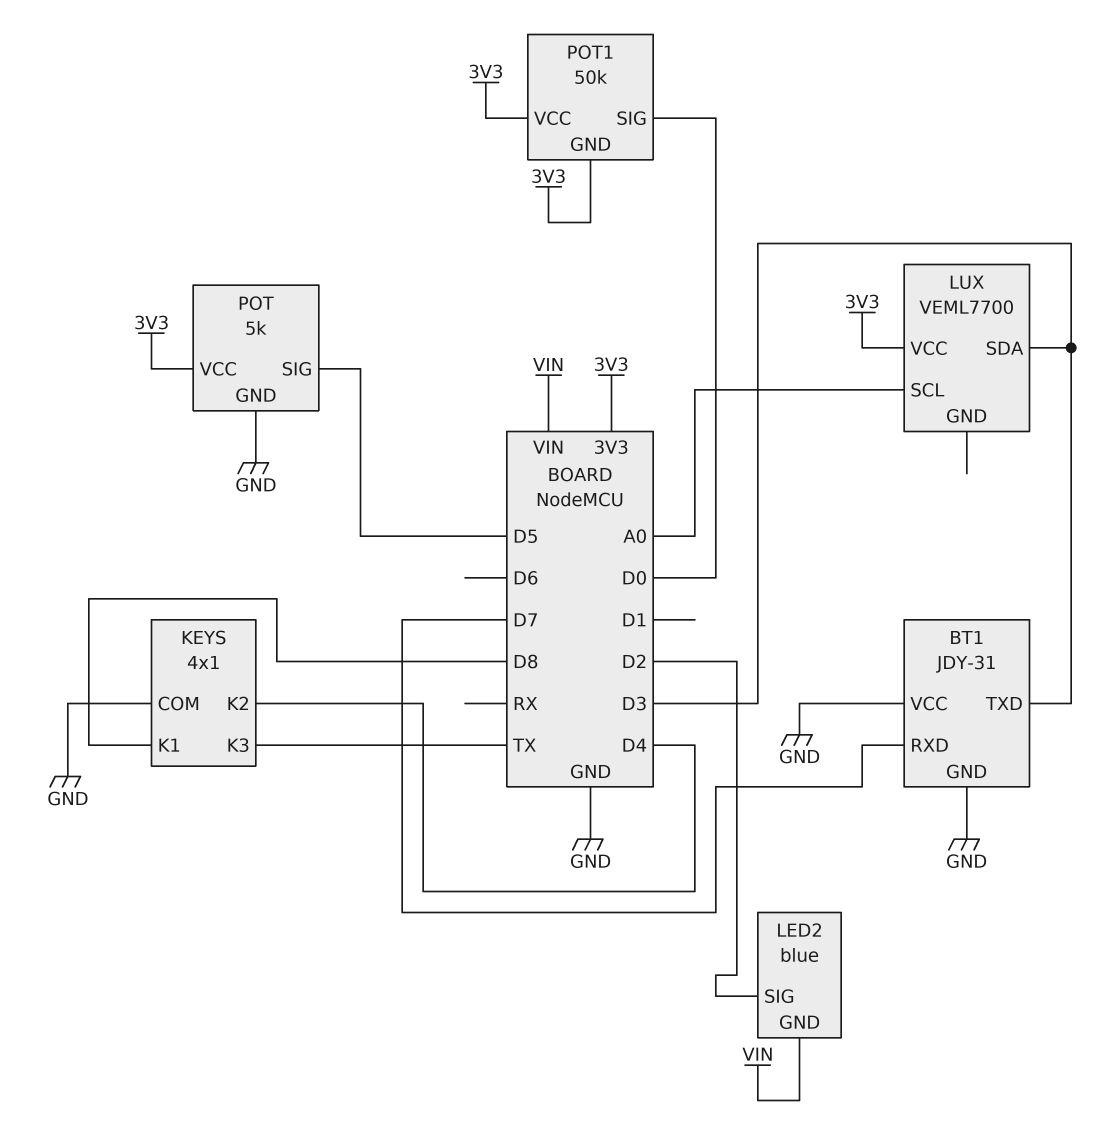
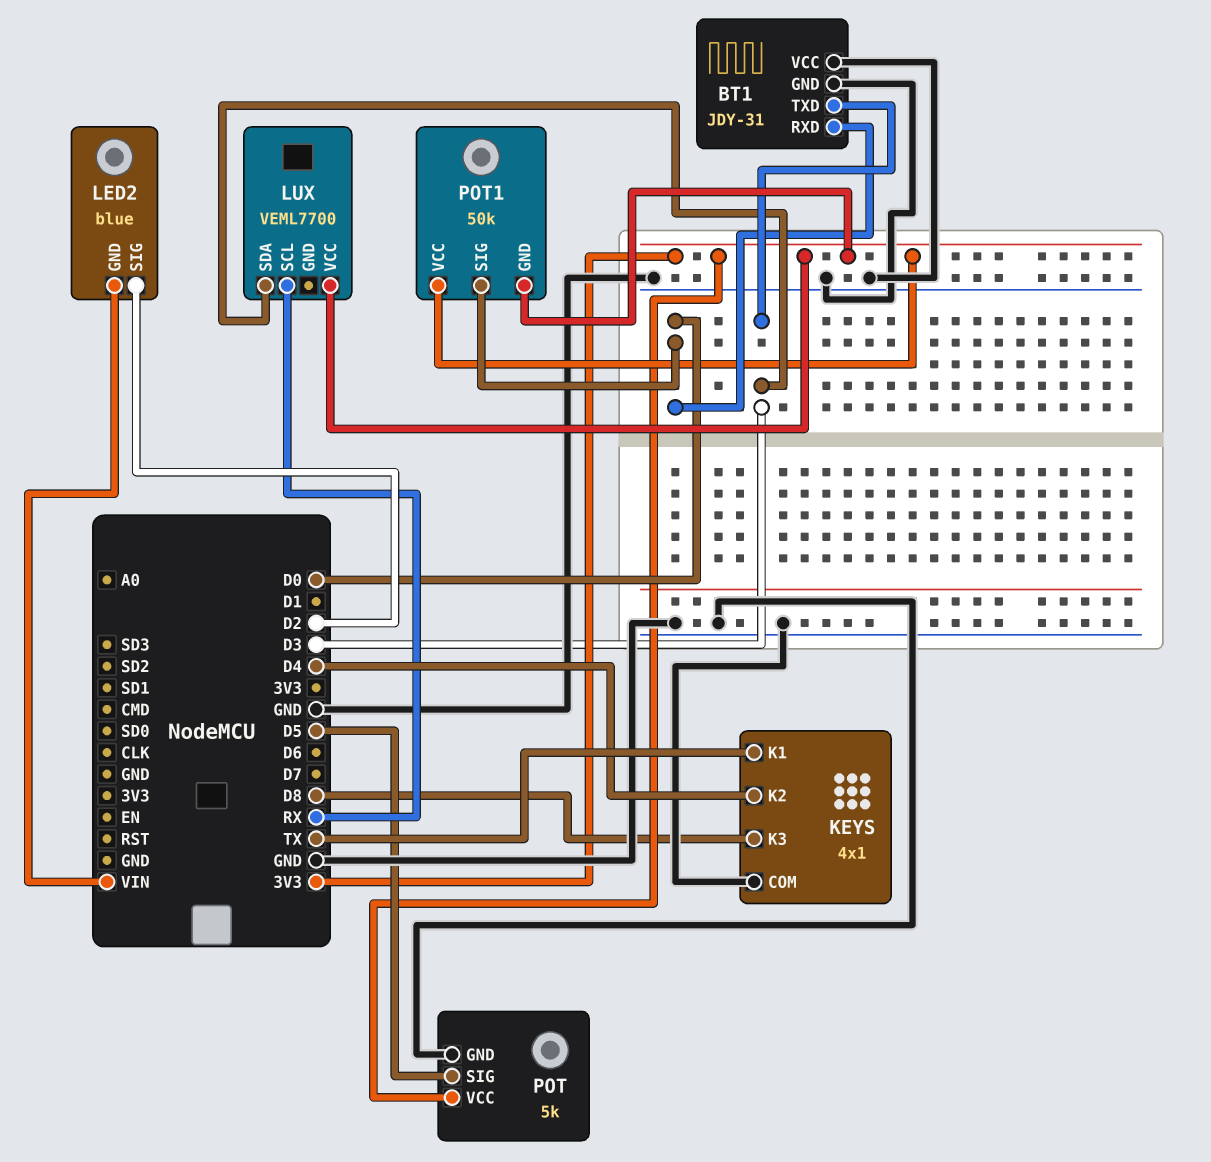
BT1 pin RXD: D7 -> D0
KEYS pin K1: D8 -> TX
KEYS pin K3: TX -> D8
LUX pin SCL: A0 -> RX

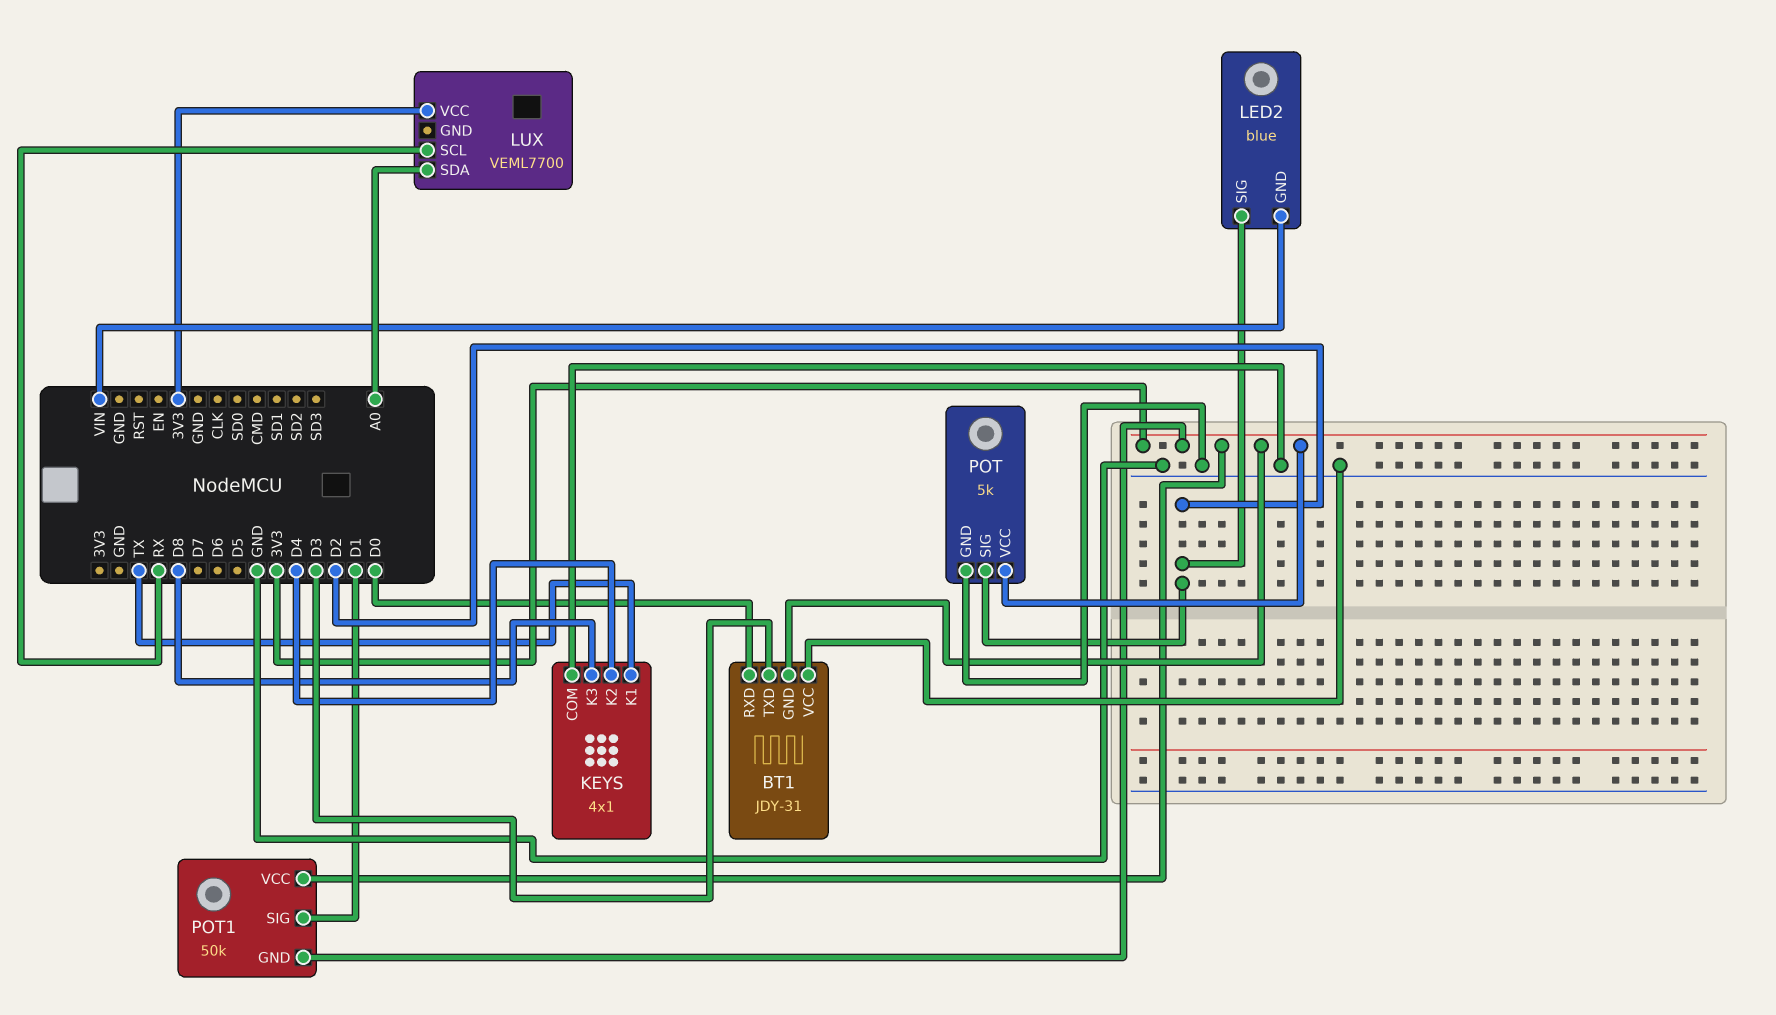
BT1 pin GND: GND -> 3V3
LUX pin SDA: D3 -> A0
POT pin SIG: D5 -> D2
POT1 pin SIG: D0 -> D1

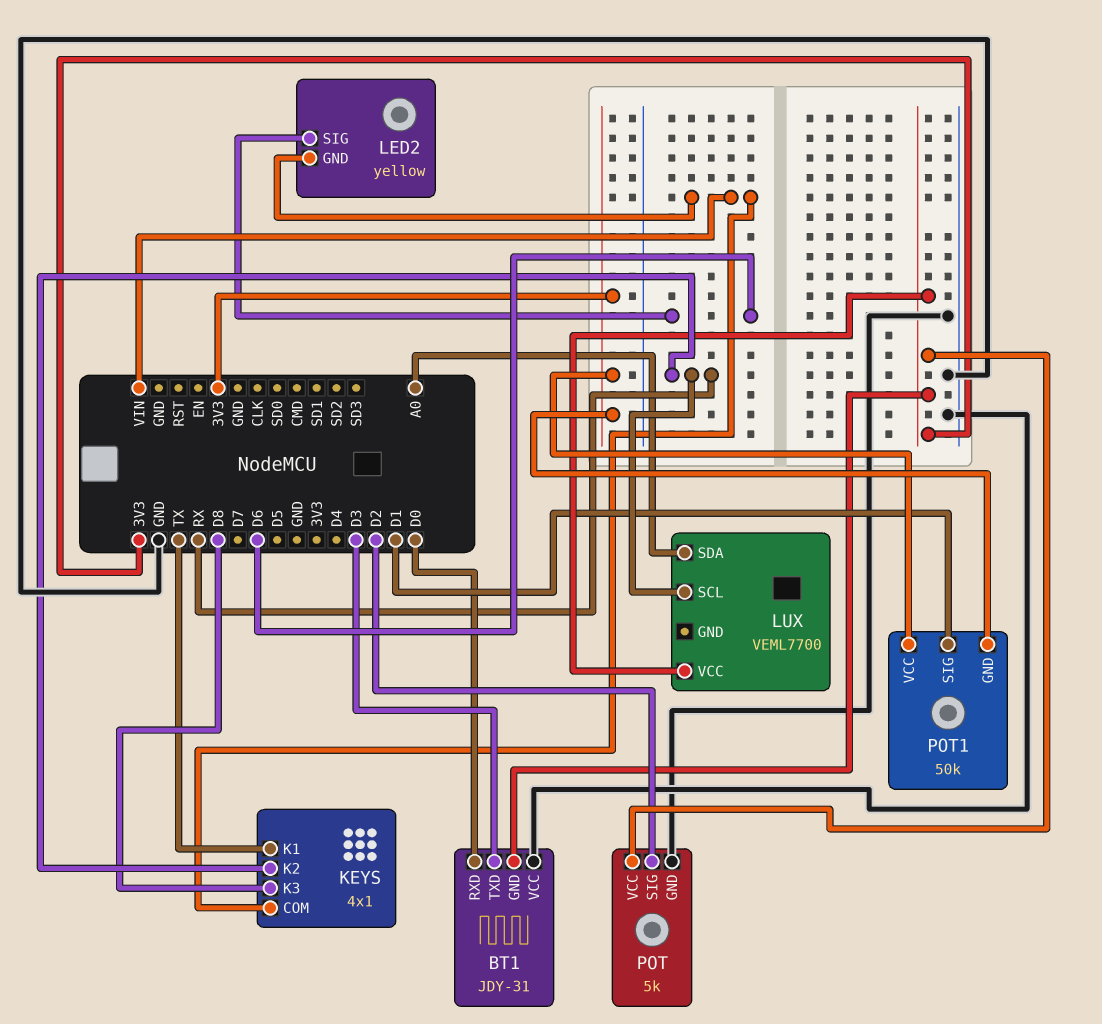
KEYS pin COM: GND -> VIN
KEYS pin K2: D4 -> RX
LED2: blue -> yellow
LED2 pin SIG: D2 -> D6

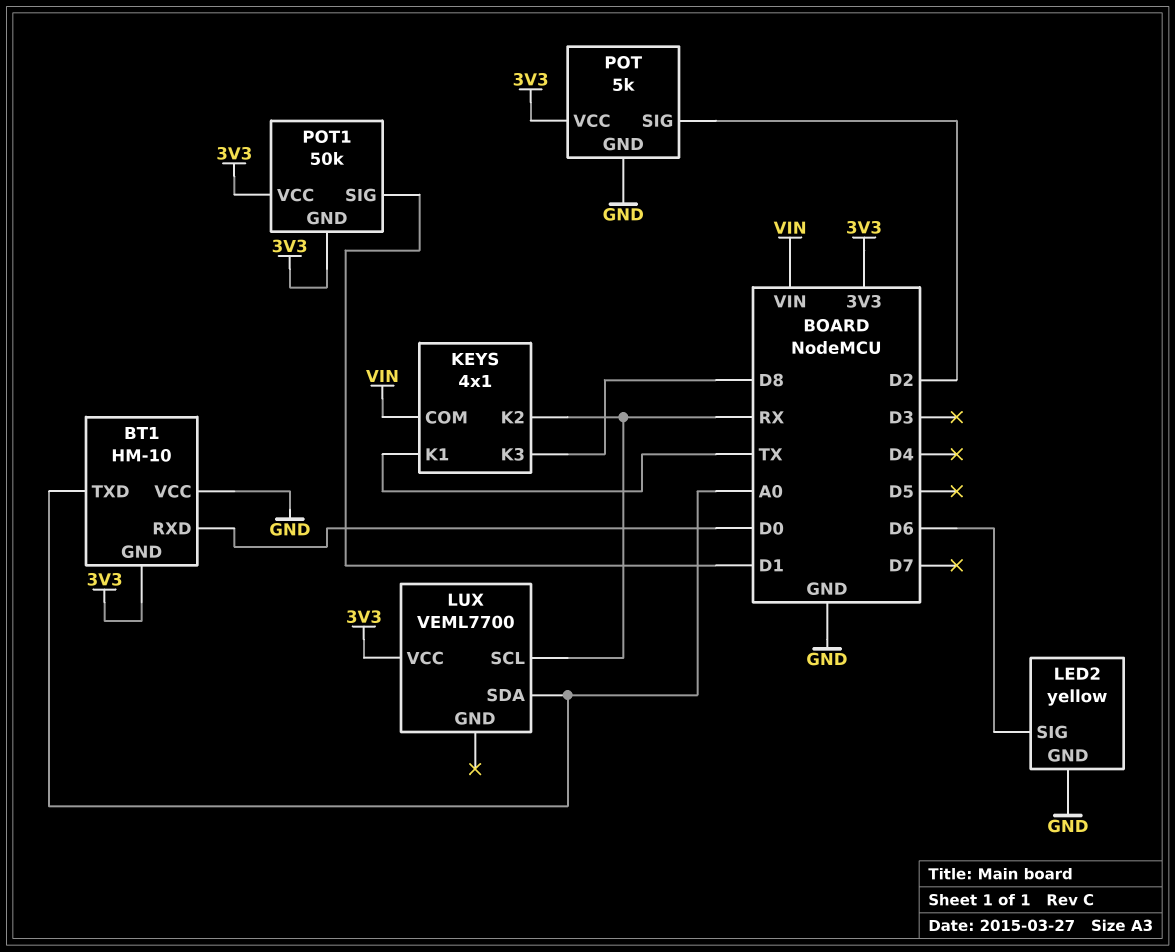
BT1: JDY-31 -> HM-10
BT1 pin TXD: D3 -> A0
LED2 pin GND: VIN -> GND

